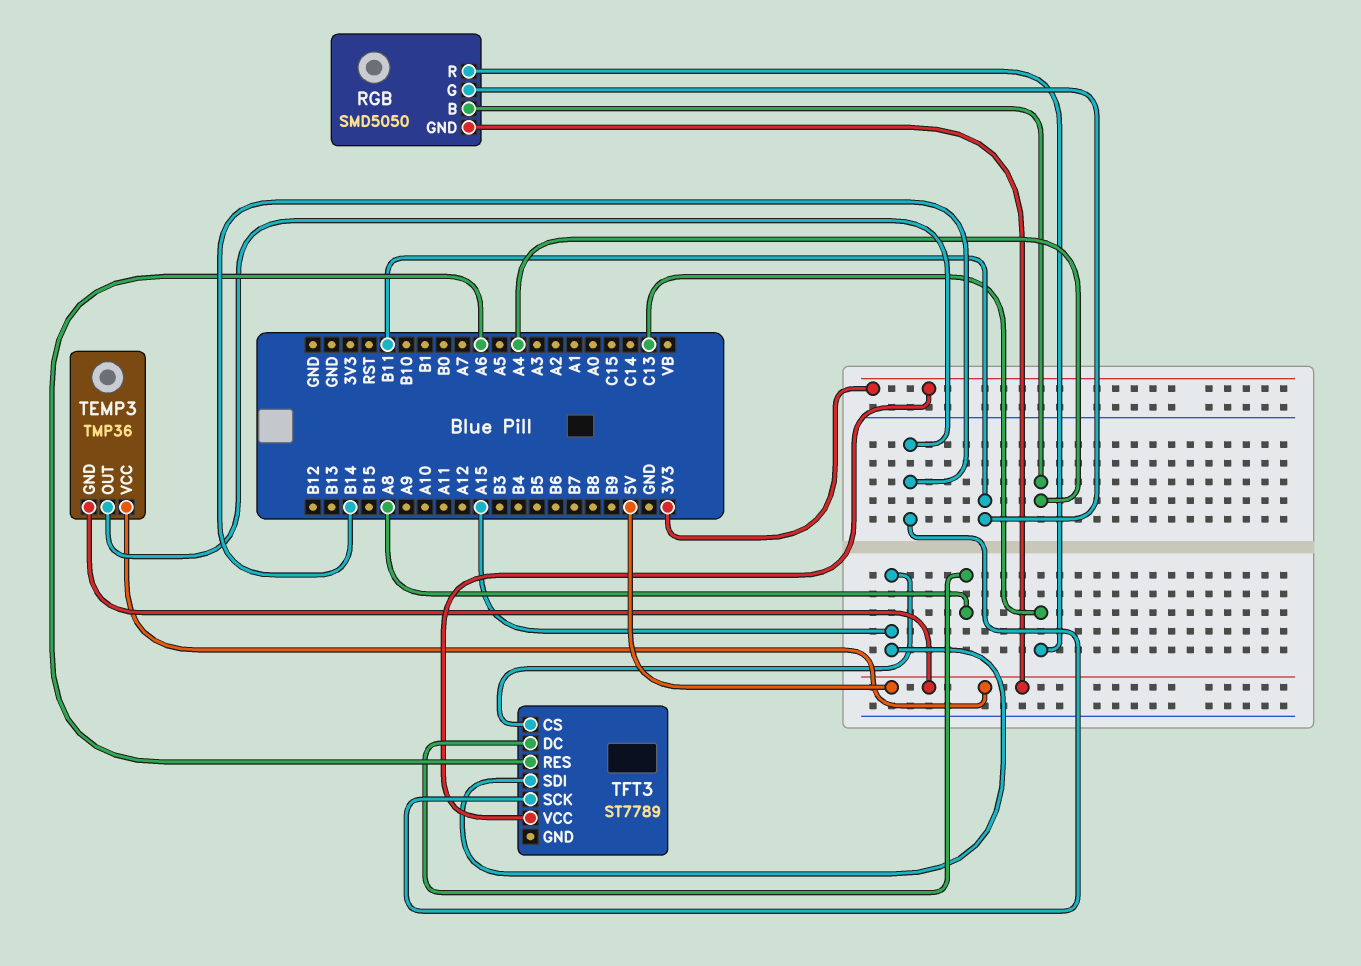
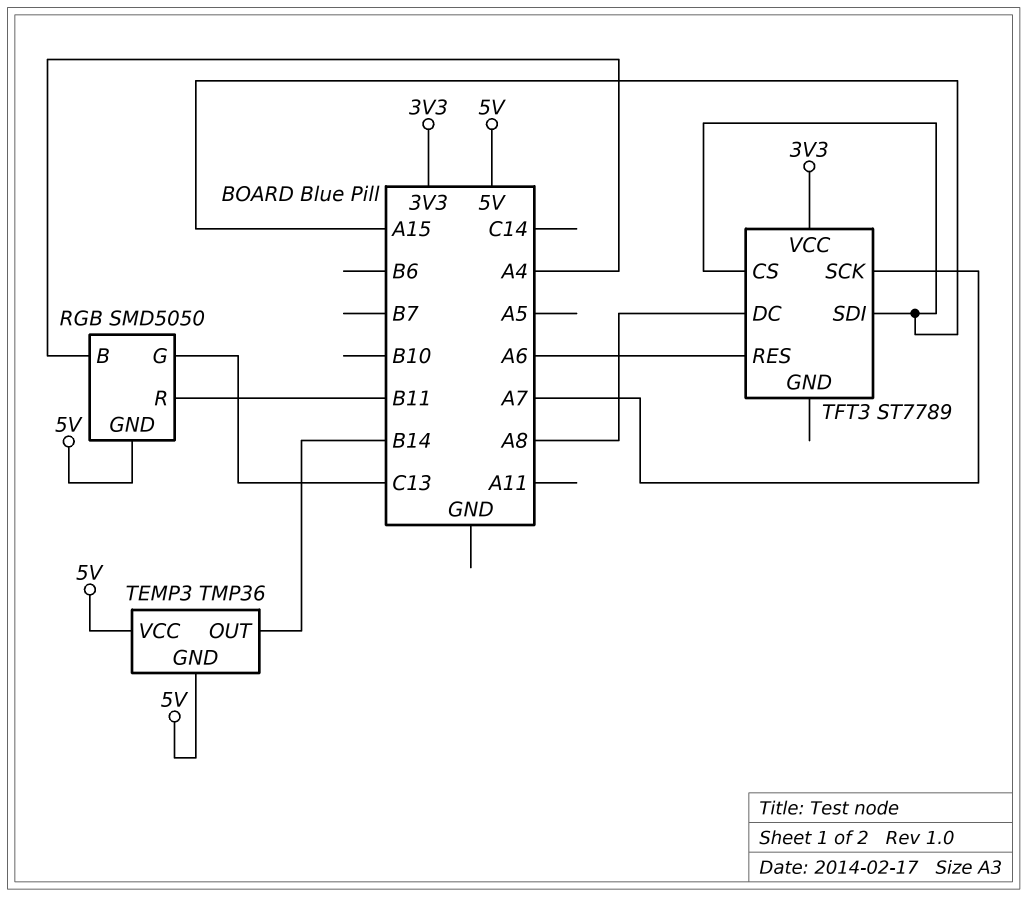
RGB pin G: B11 -> C13
RGB pin R: C13 -> B11
TFT3 pin SCK: B14 -> A7

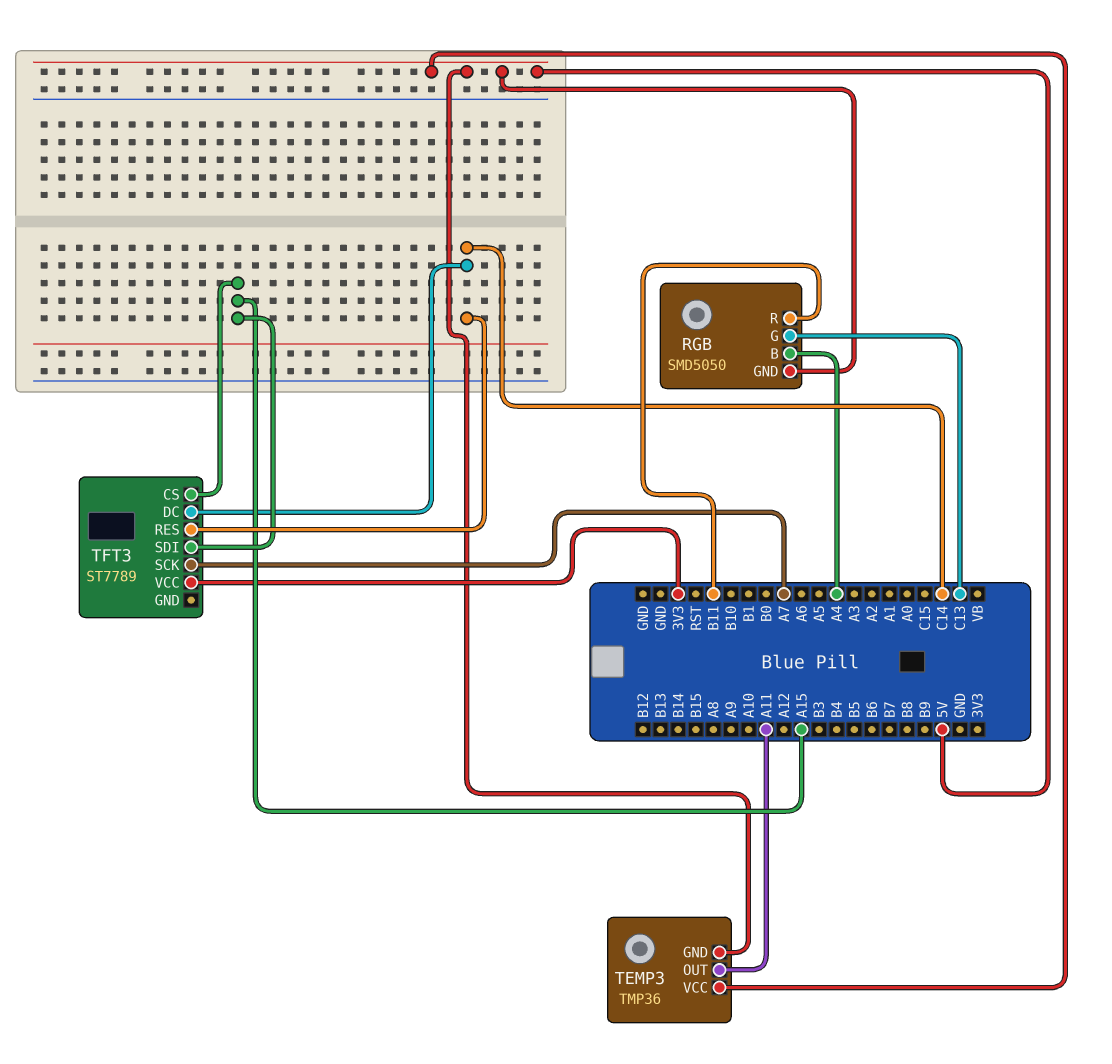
TEMP3 pin OUT: B14 -> A11
TFT3 pin DC: A8 -> C14
TFT3 pin RES: A6 -> C14

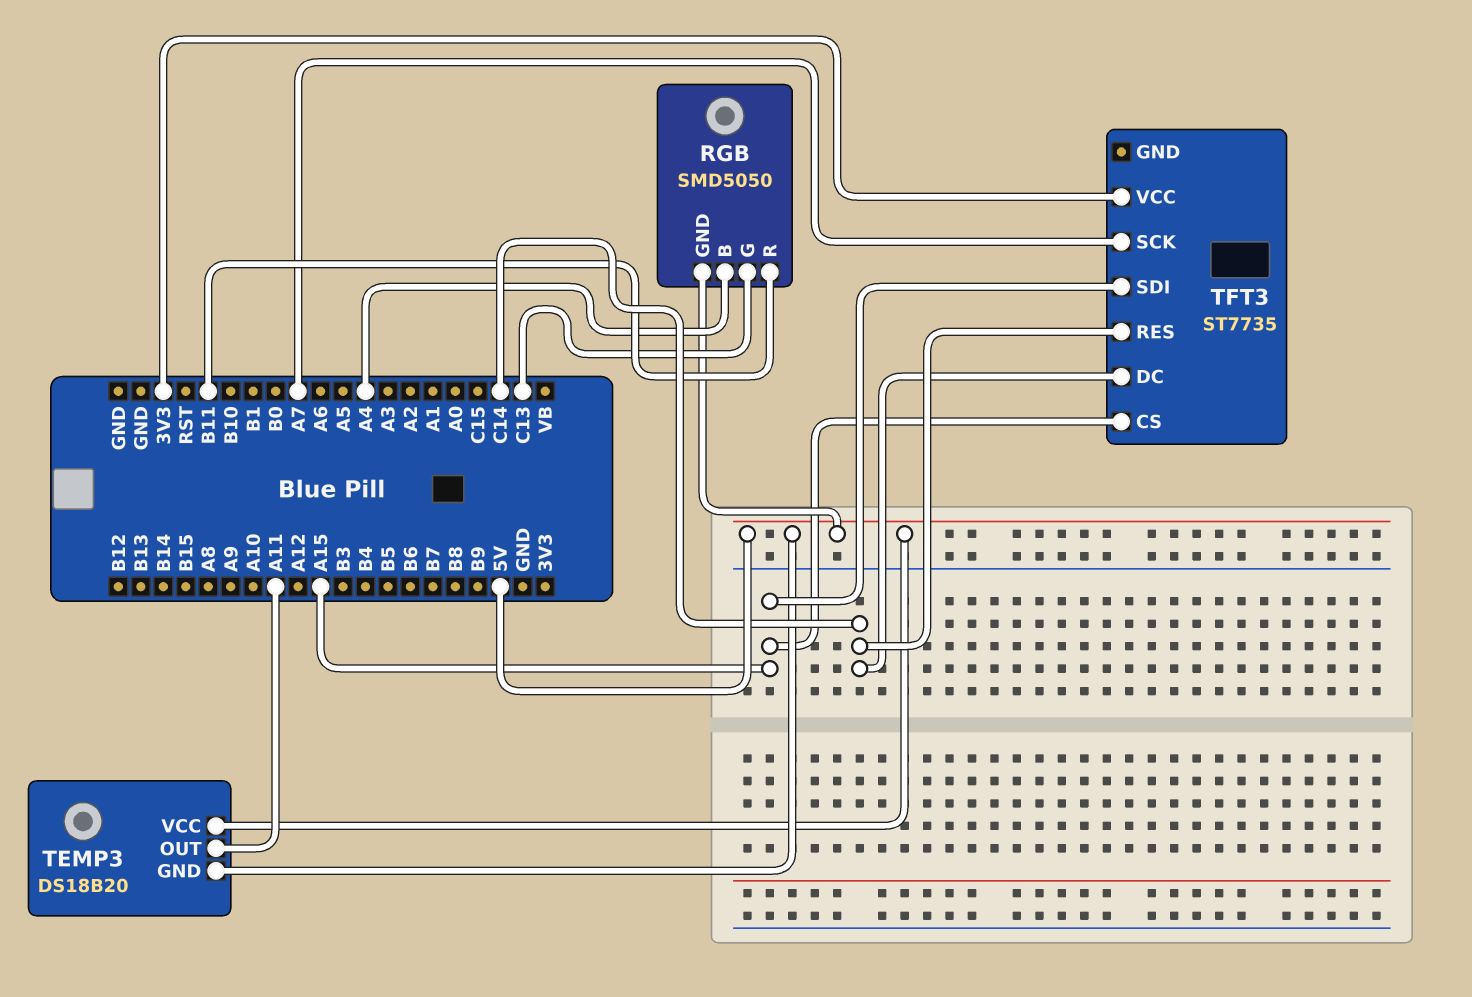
TEMP3: TMP36 -> DS18B20
TFT3: ST7789 -> ST7735

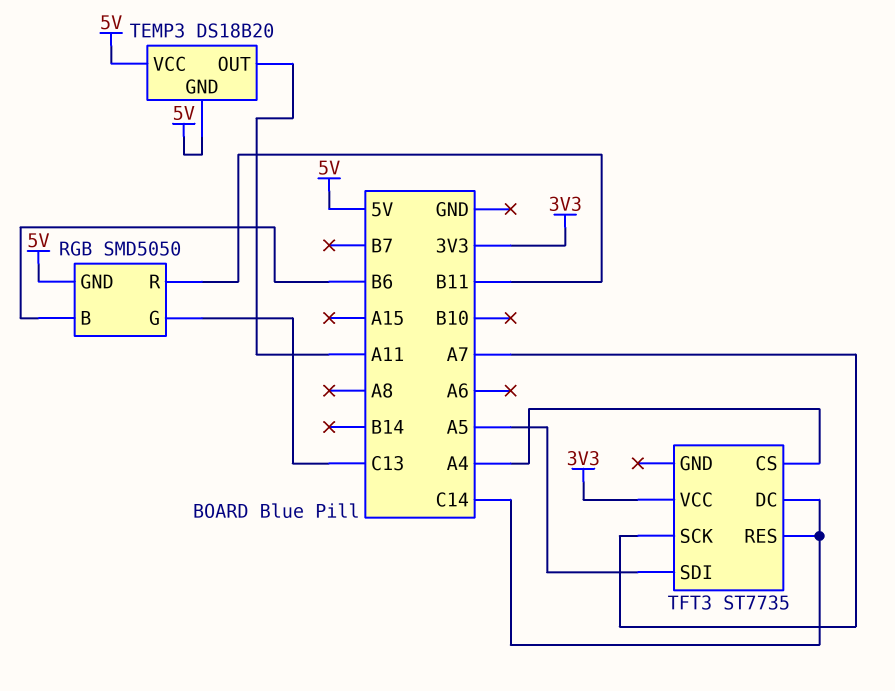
RGB pin B: A4 -> B6
TFT3 pin CS: A15 -> A4
TFT3 pin SDI: A15 -> A5

